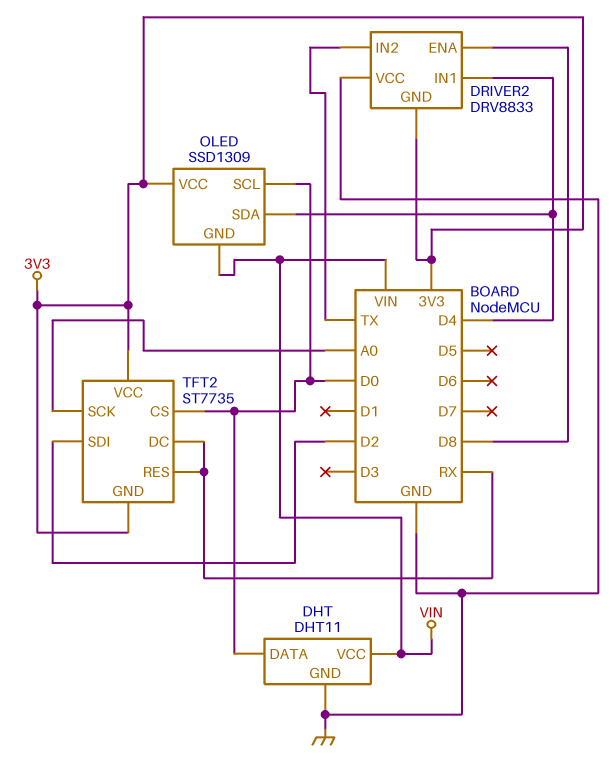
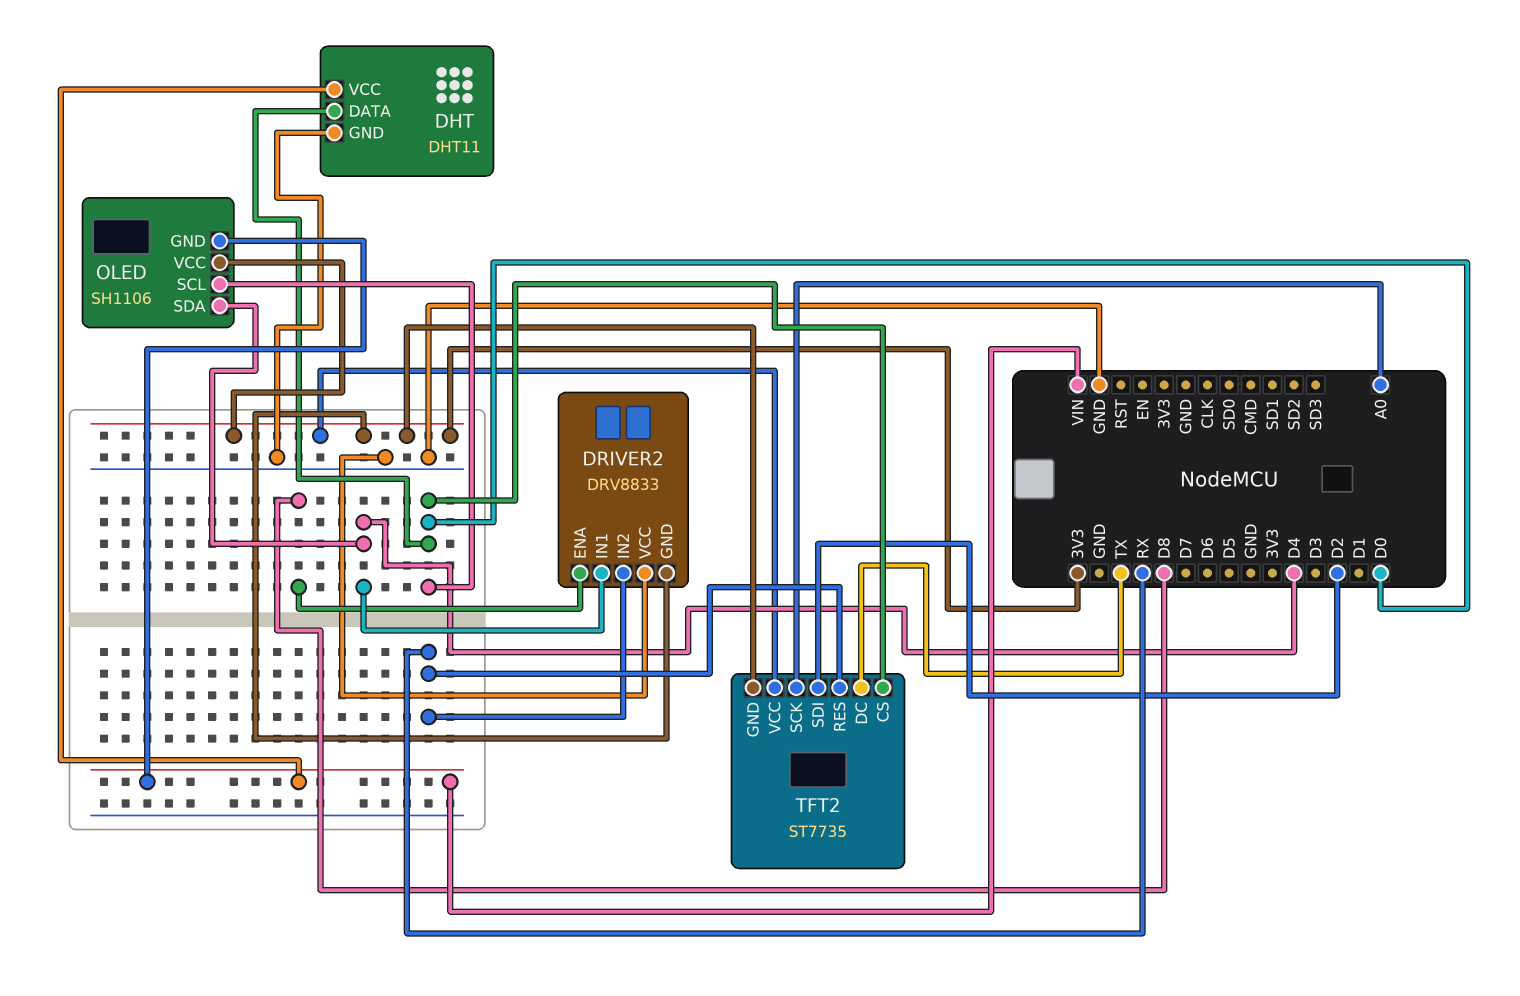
DRIVER2 pin IN2: TX -> RX
OLED: SSD1309 -> SH1106
TFT2 pin DC: RX -> TX

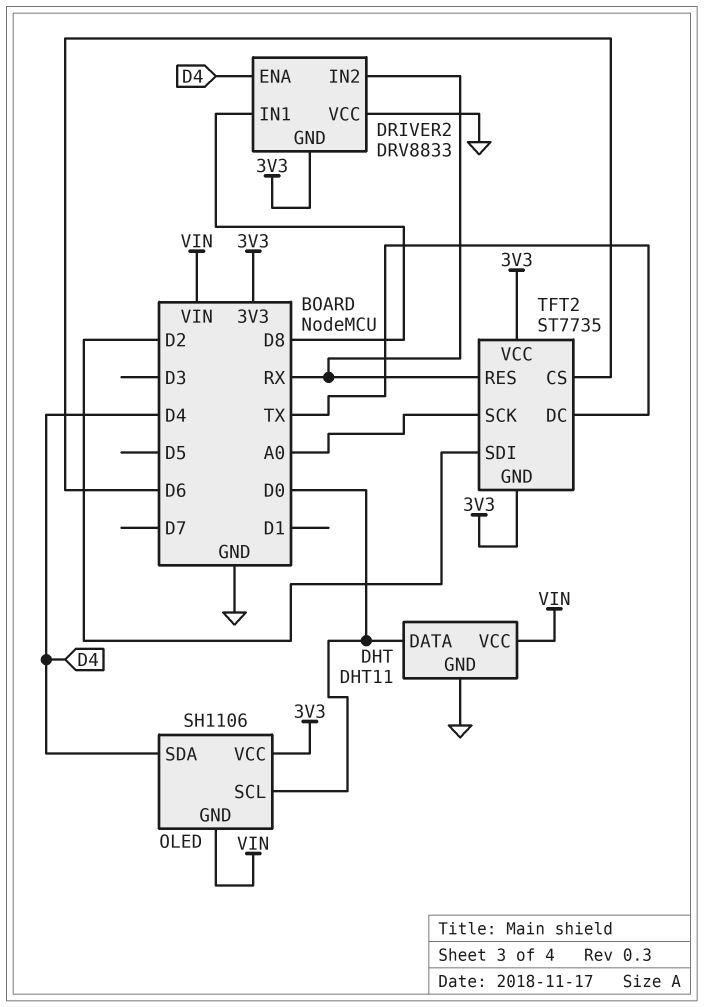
DRIVER2 pin ENA: D8 -> D4
DRIVER2 pin IN1: D4 -> D8
TFT2 pin CS: D0 -> D6

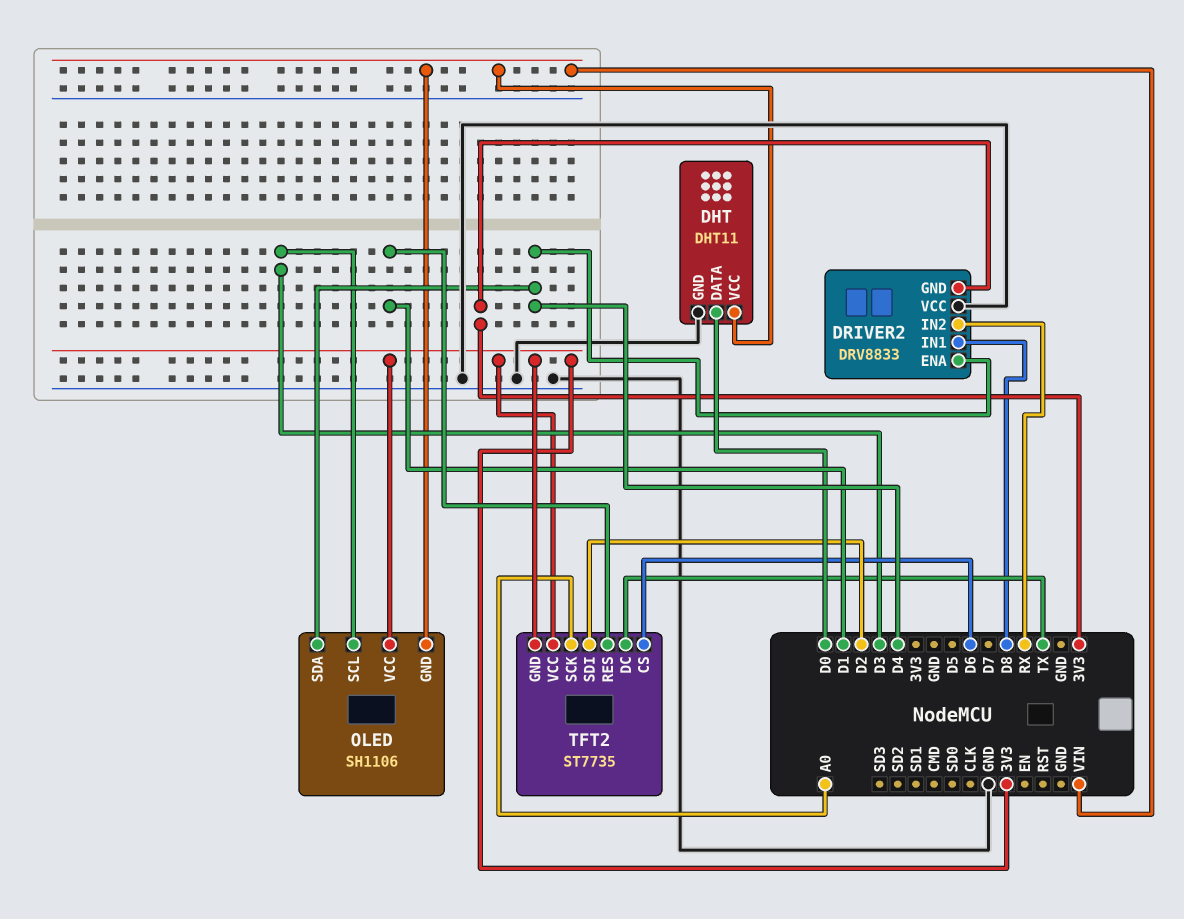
OLED pin SCL: D0 -> D3
TFT2 pin RES: RX -> D1

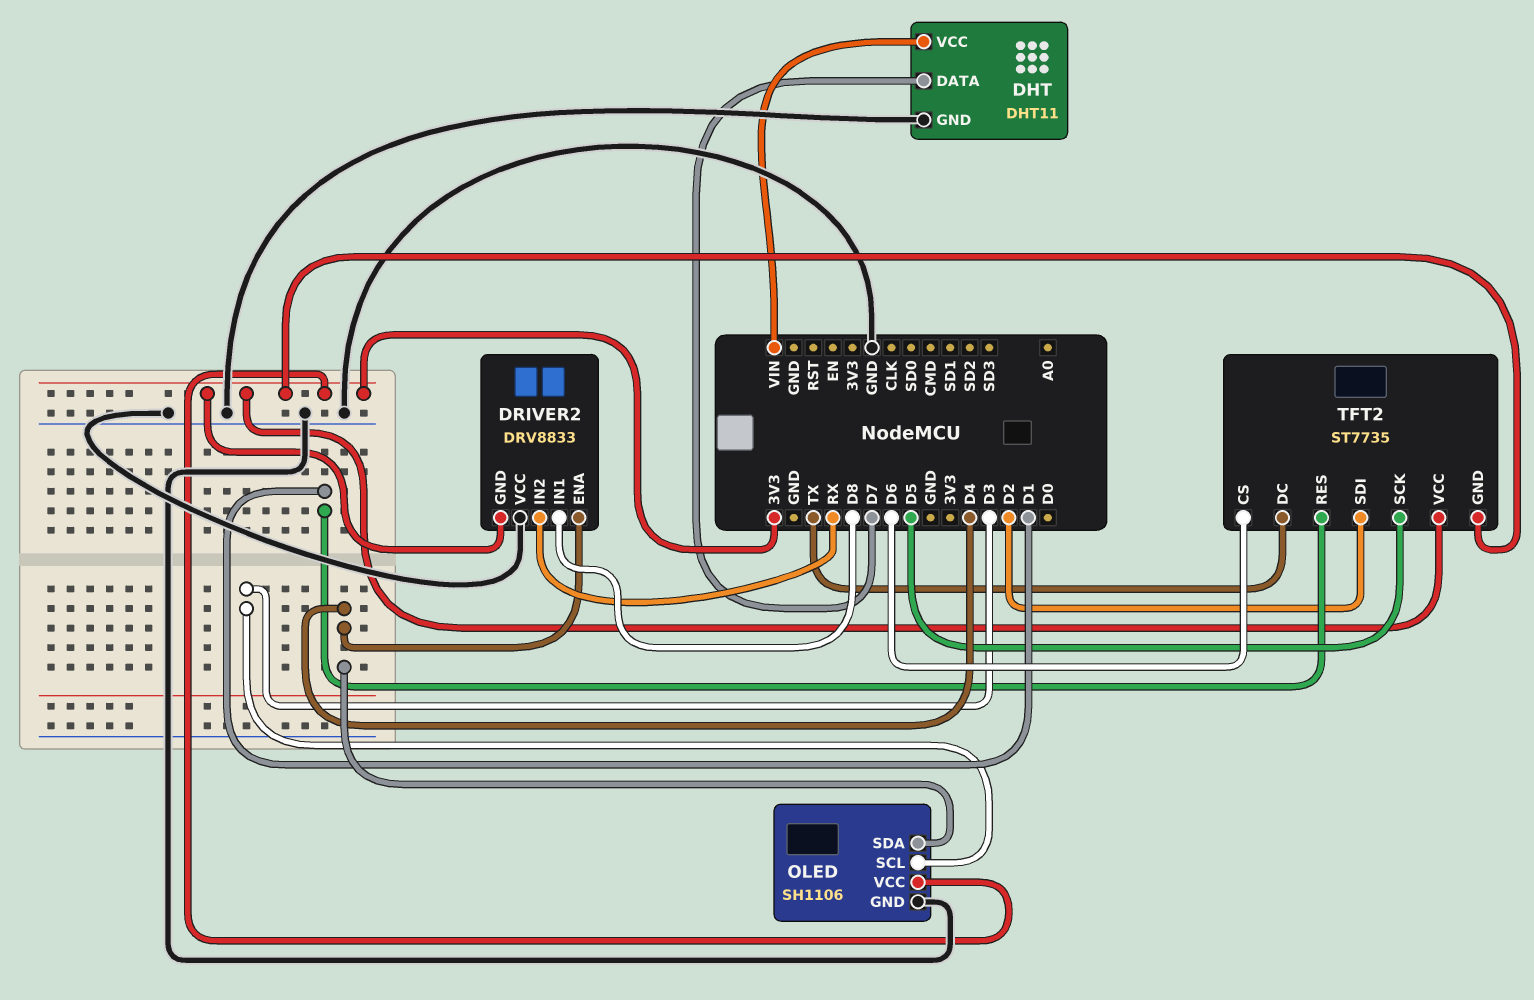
DHT pin DATA: D0 -> D7
OLED pin GND: VIN -> GND
TFT2 pin SCK: A0 -> D5

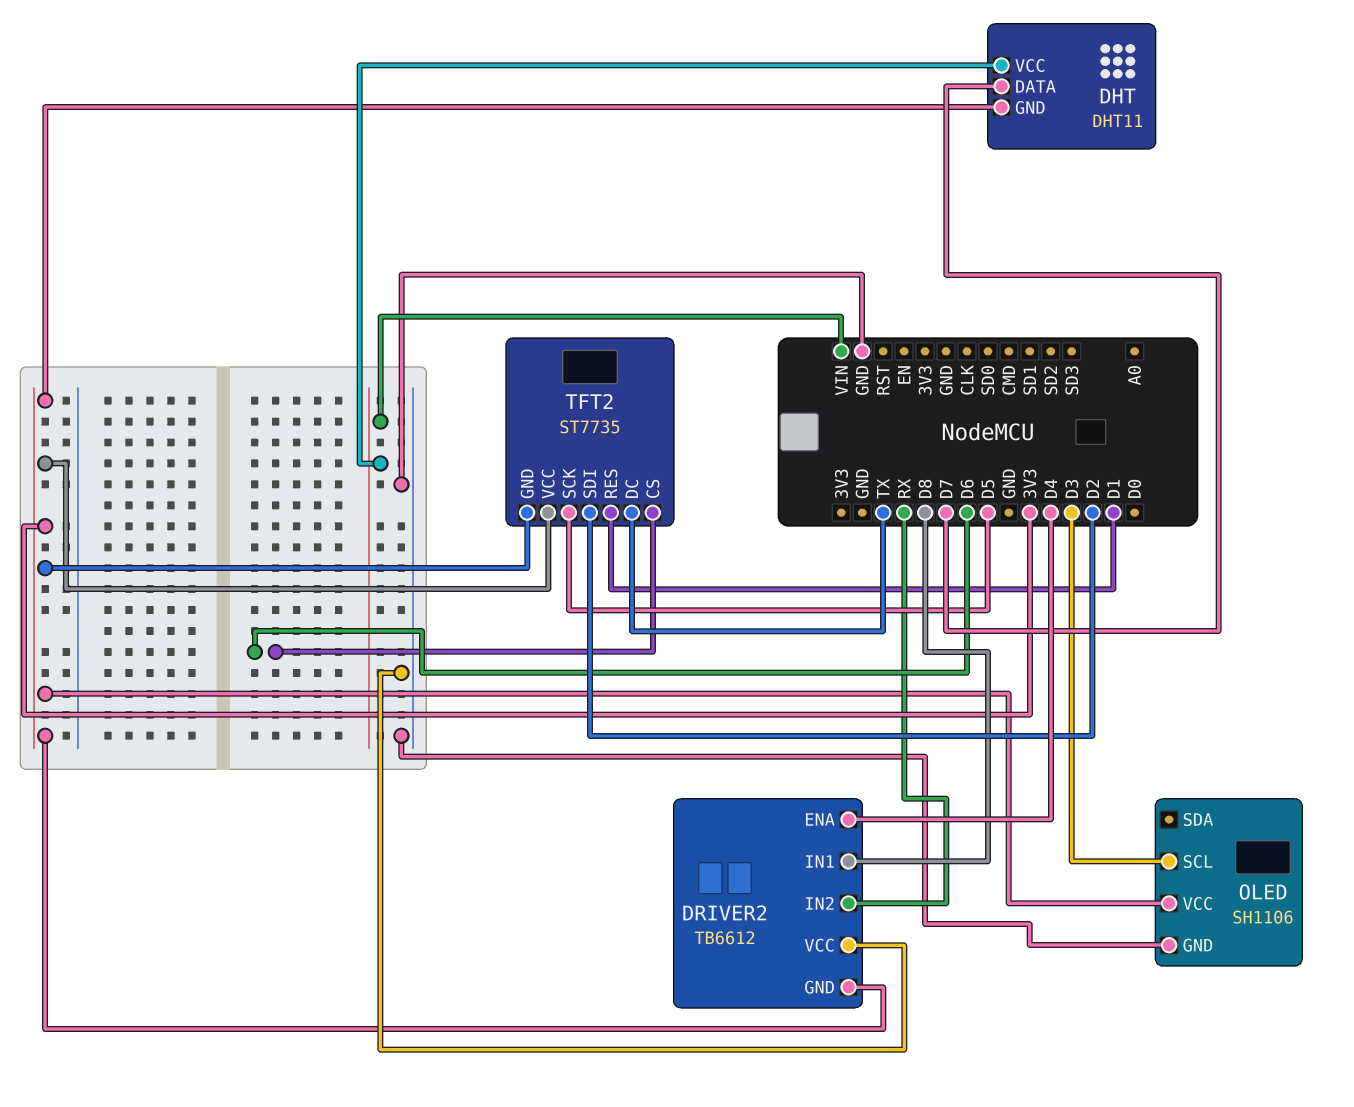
DHT pin GND: GND -> 3V3
DRIVER2: DRV8833 -> TB6612
OLED pin SDA: D4 -> none

